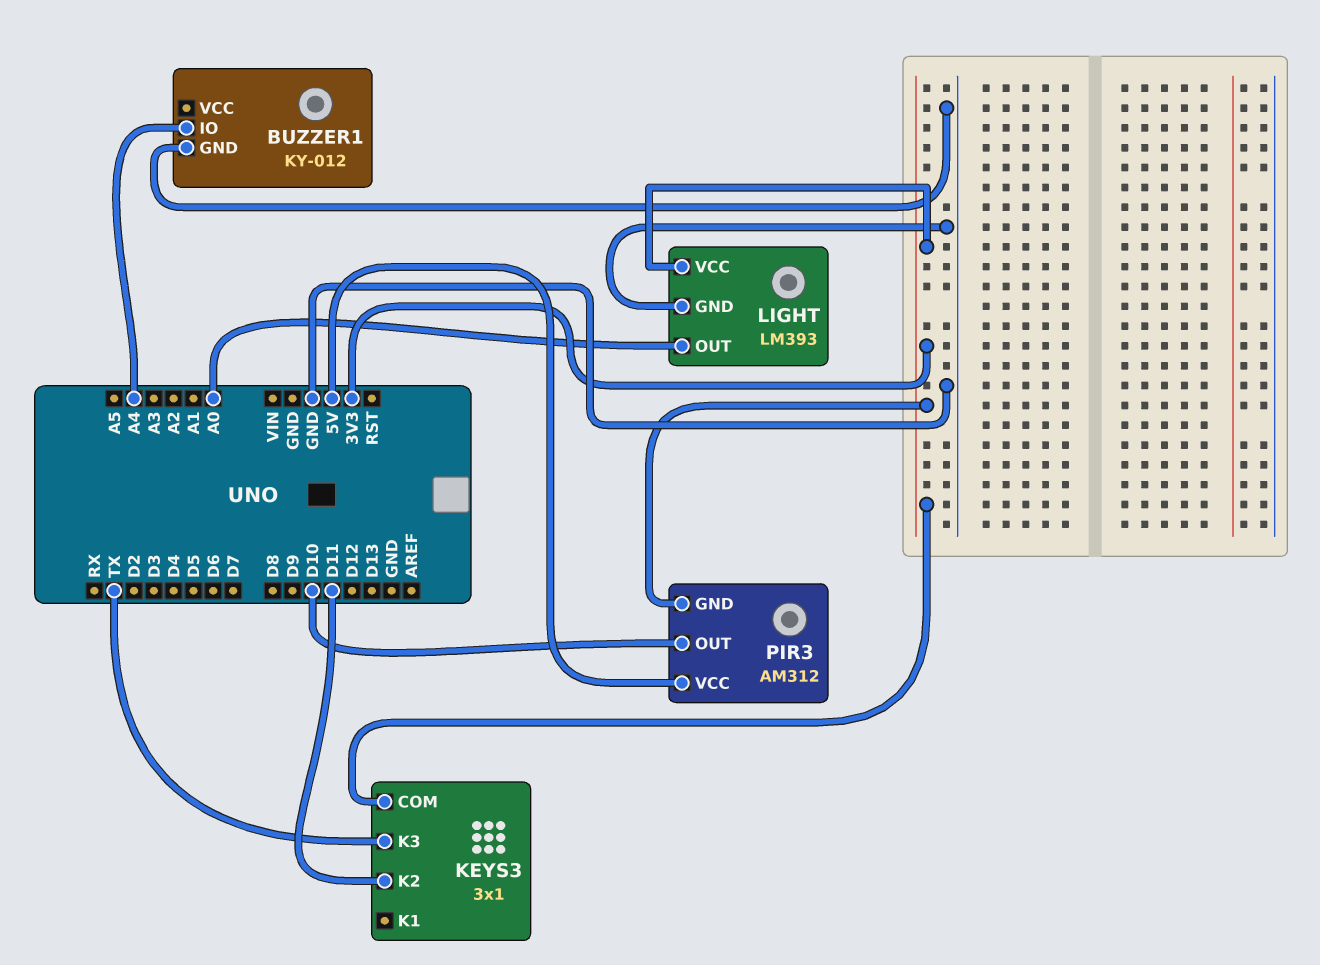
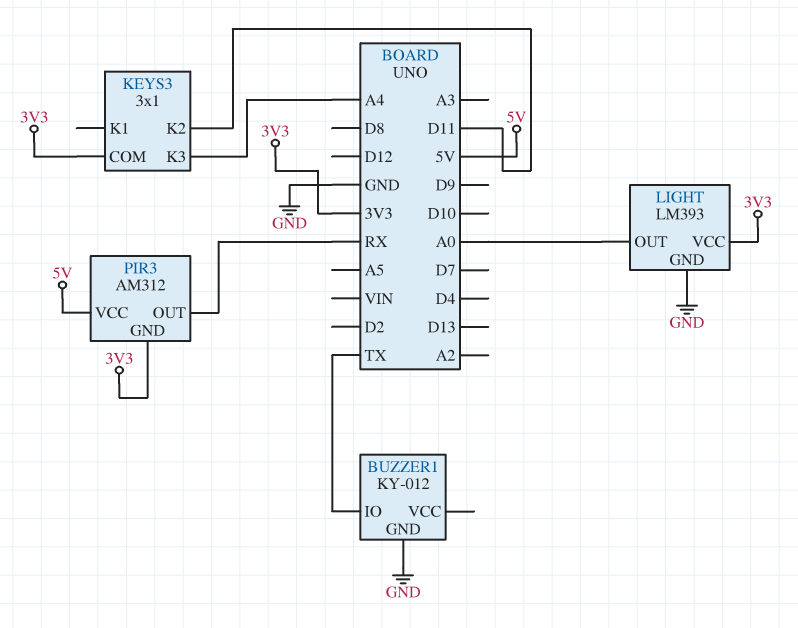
BUZZER1 pin IO: A4 -> TX
KEYS3 pin K3: TX -> A4
PIR3 pin OUT: D10 -> RX

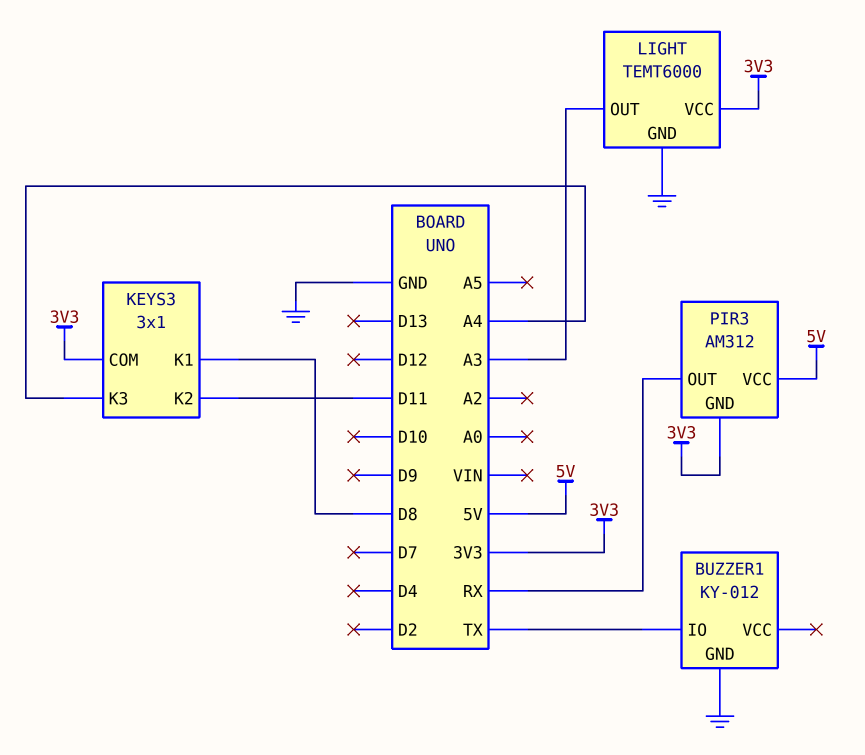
KEYS3 pin K1: none -> D8
LIGHT: LM393 -> TEMT6000
LIGHT pin OUT: A0 -> A3

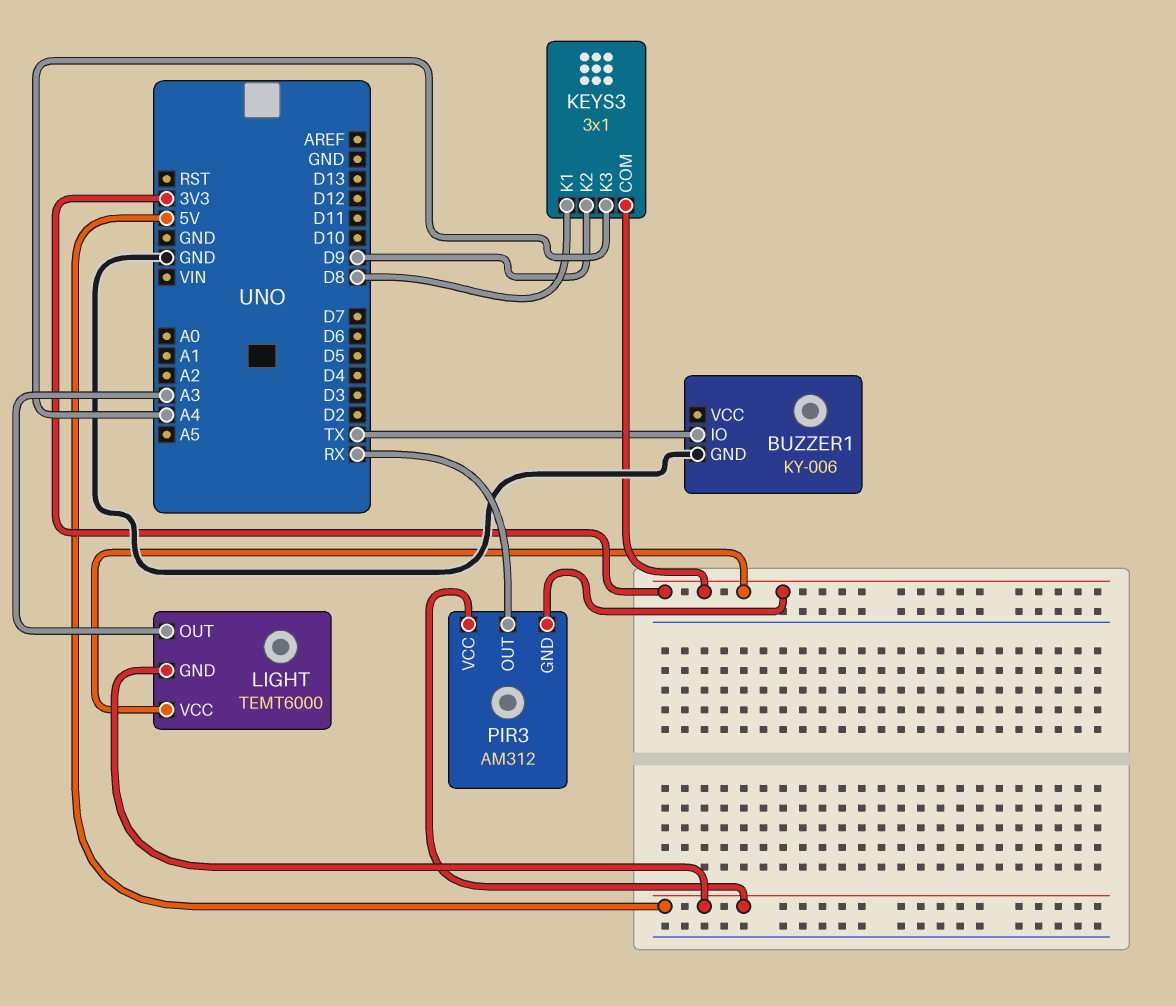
BUZZER1: KY-012 -> KY-006
KEYS3 pin K2: D11 -> D9
LIGHT pin GND: GND -> 5V

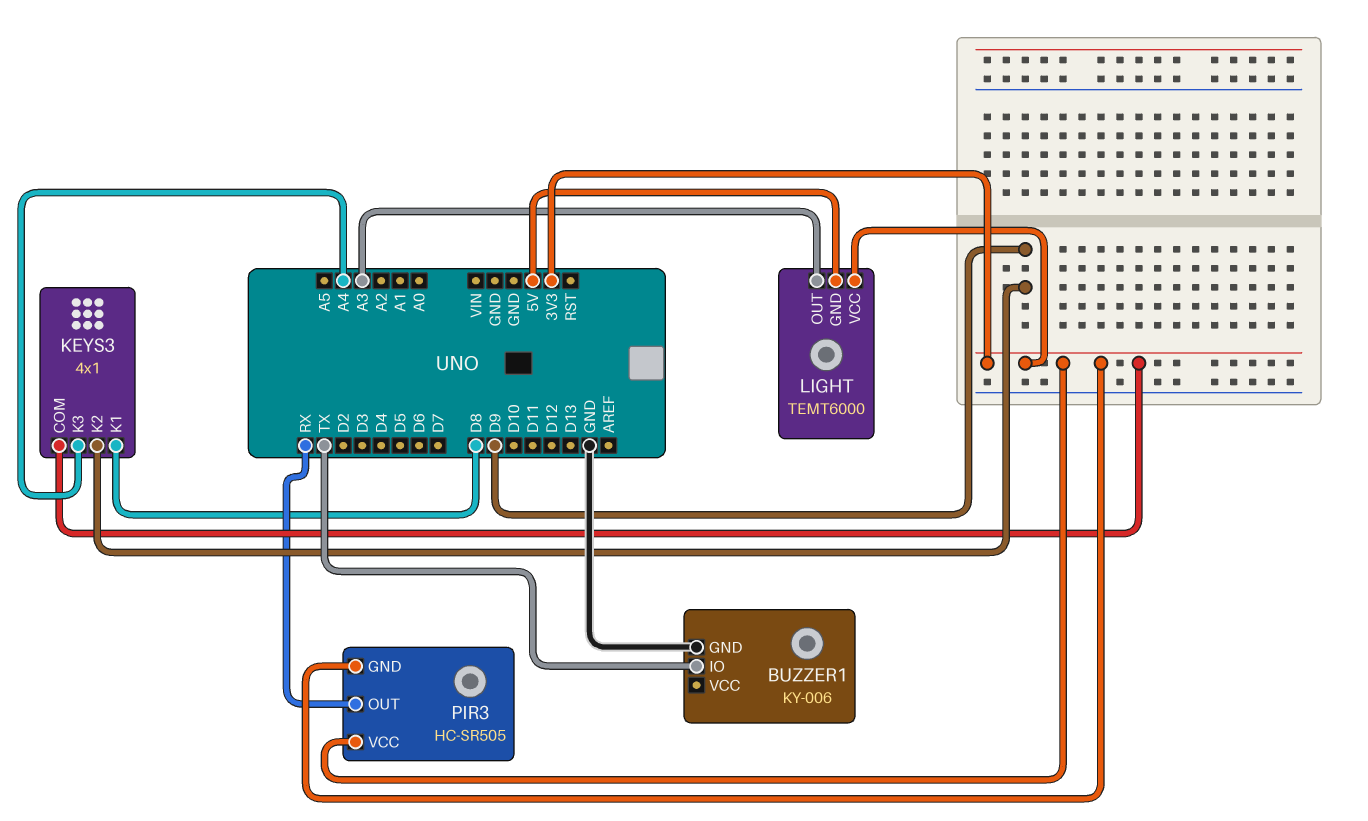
KEYS3: 3x1 -> 4x1
PIR3: AM312 -> HC-SR505
PIR3 pin VCC: 5V -> 3V3

